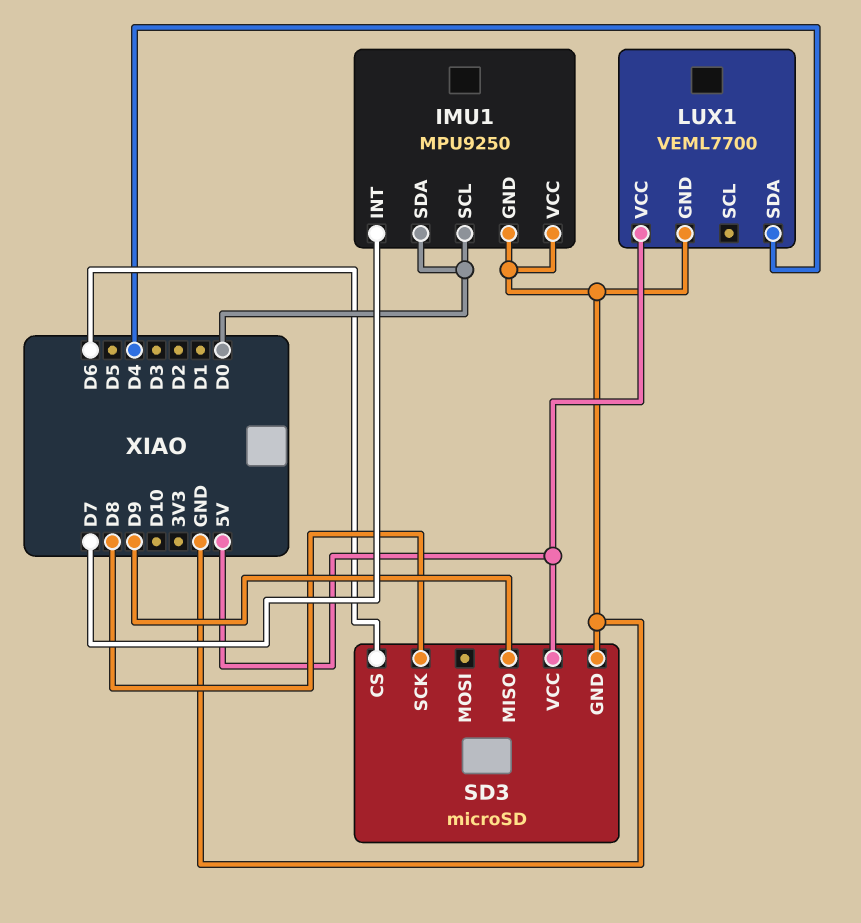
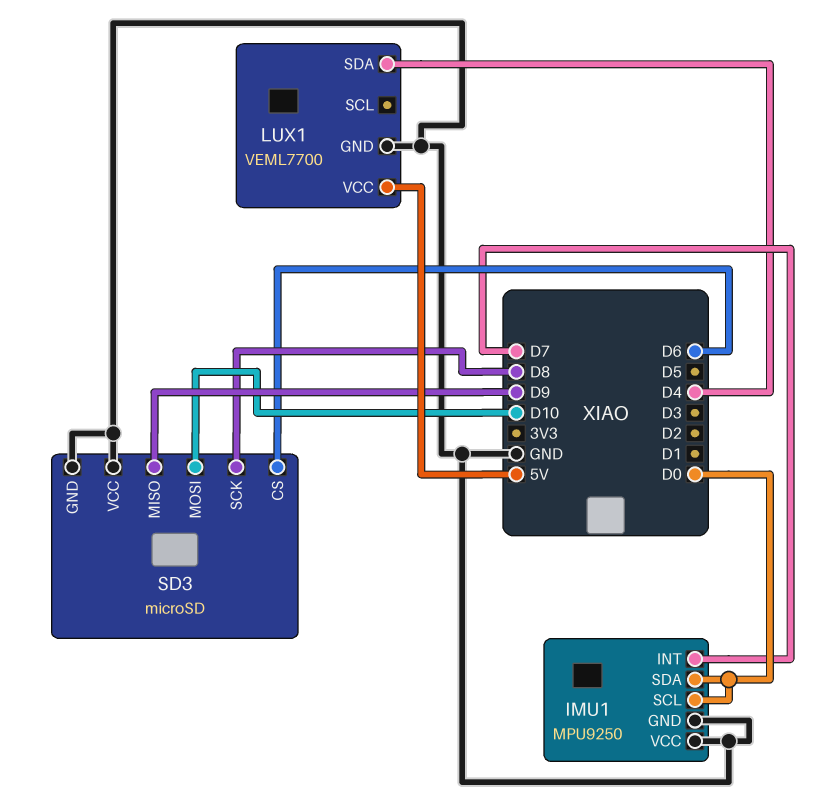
SD3 pin MOSI: none -> D10
SD3 pin VCC: 5V -> GND

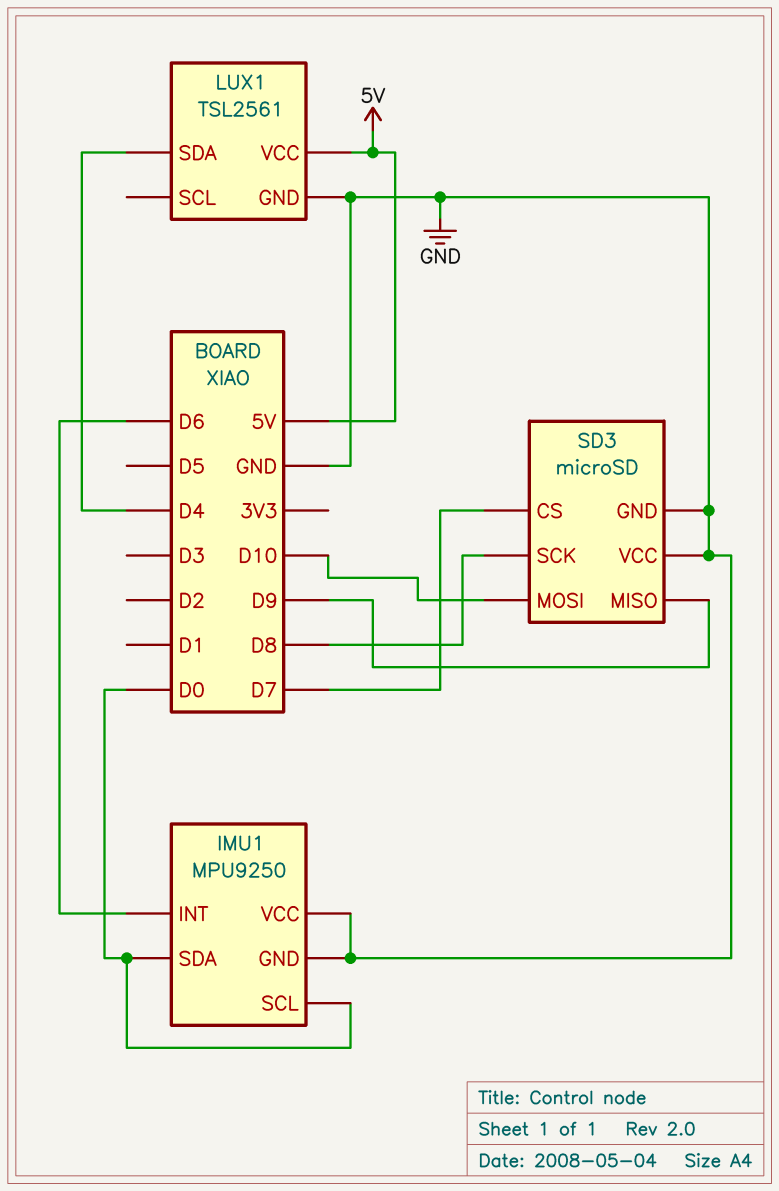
IMU1 pin INT: D7 -> D6
LUX1: VEML7700 -> TSL2561
SD3 pin CS: D6 -> D7

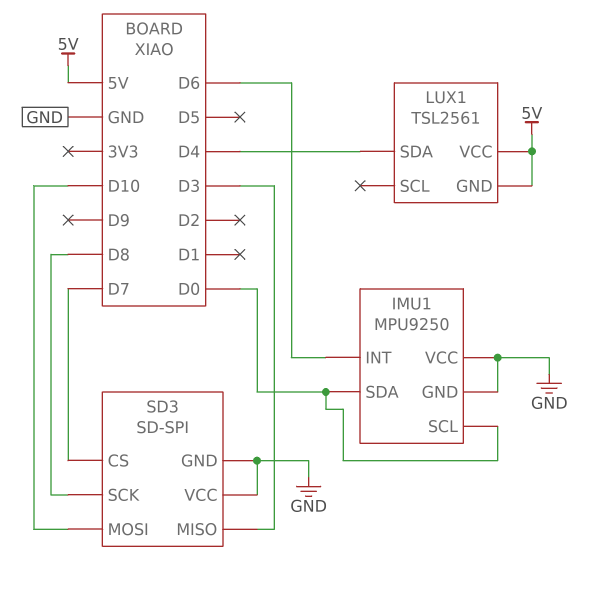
LUX1 pin GND: GND -> 5V
SD3: microSD -> SD-SPI
SD3 pin MISO: D9 -> D3

